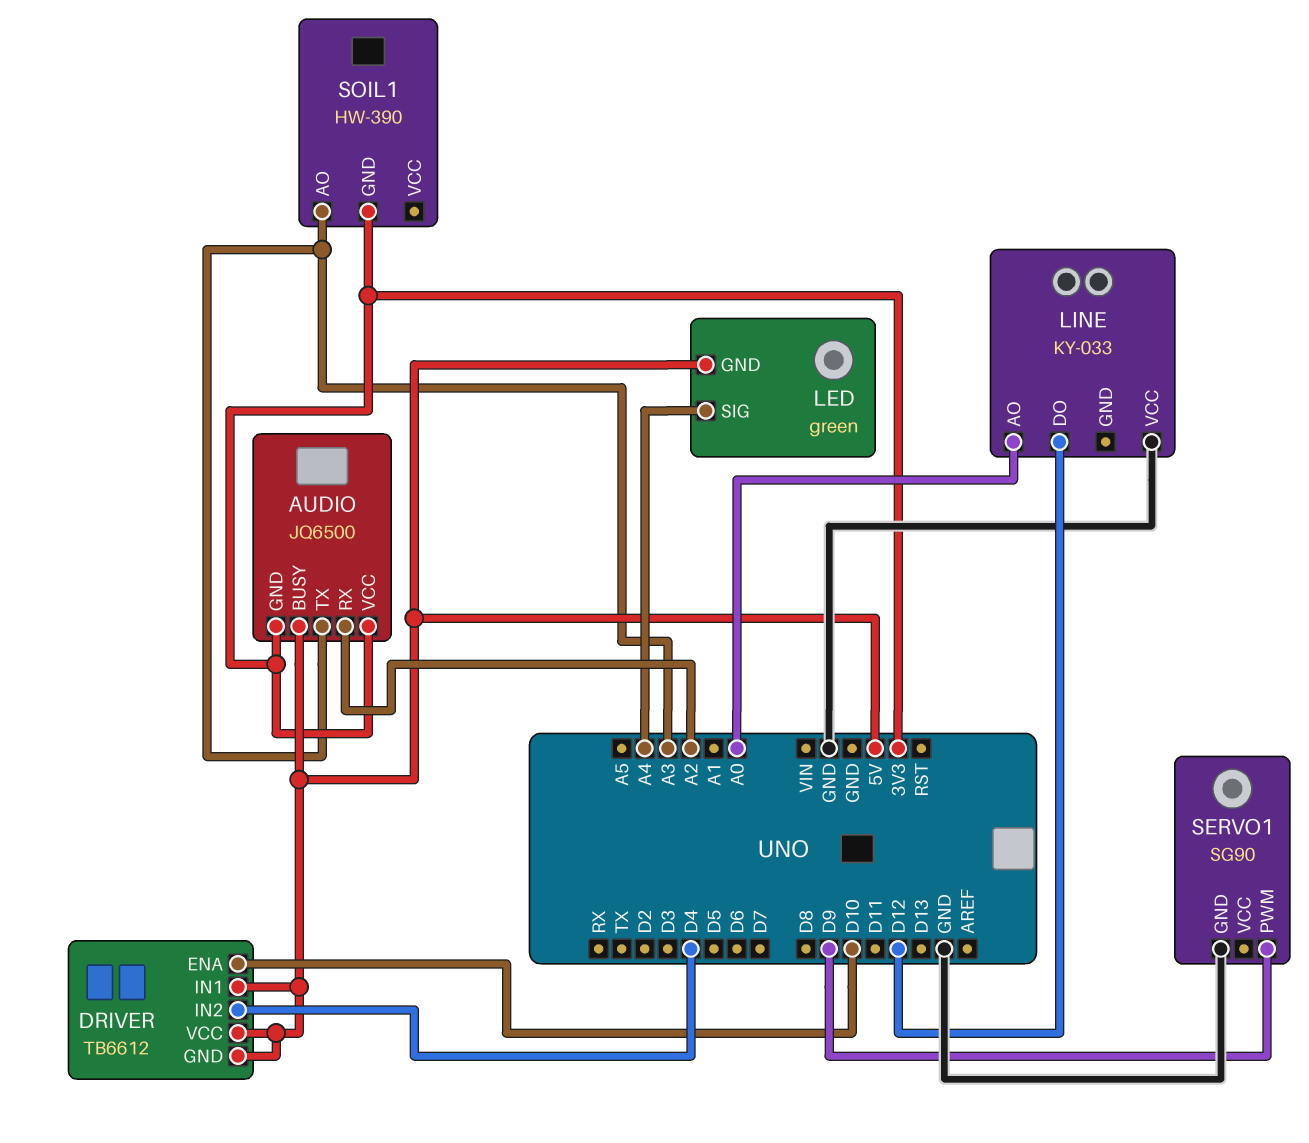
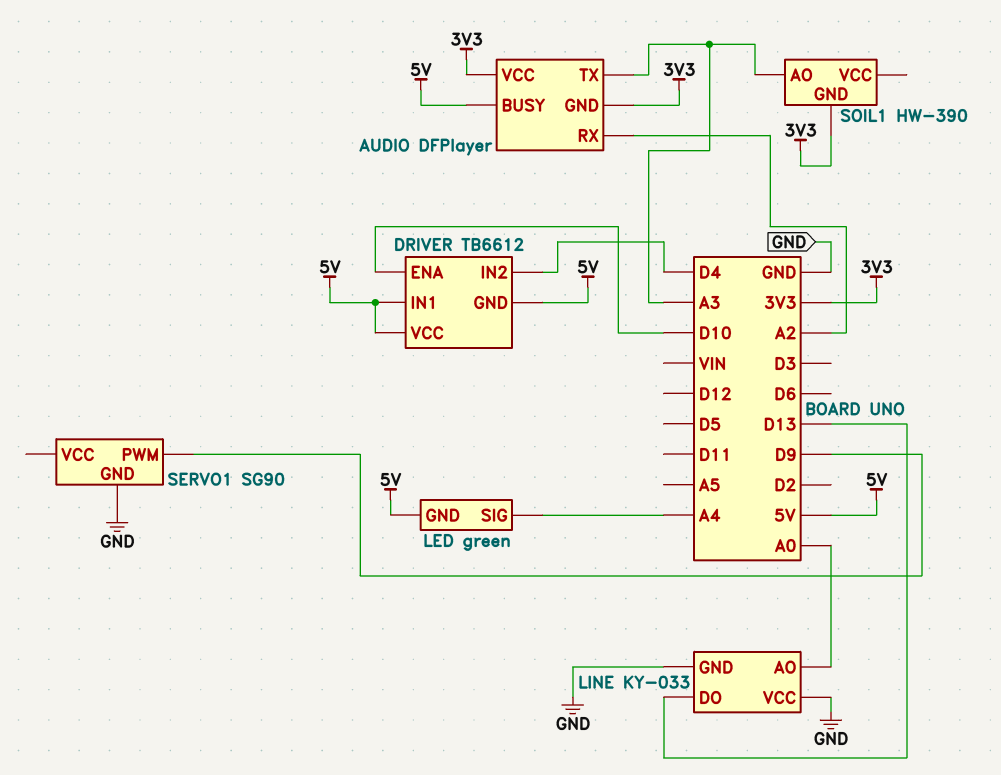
AUDIO: JQ6500 -> DFPlayer
LINE pin DO: D12 -> D13
LINE pin GND: none -> GND

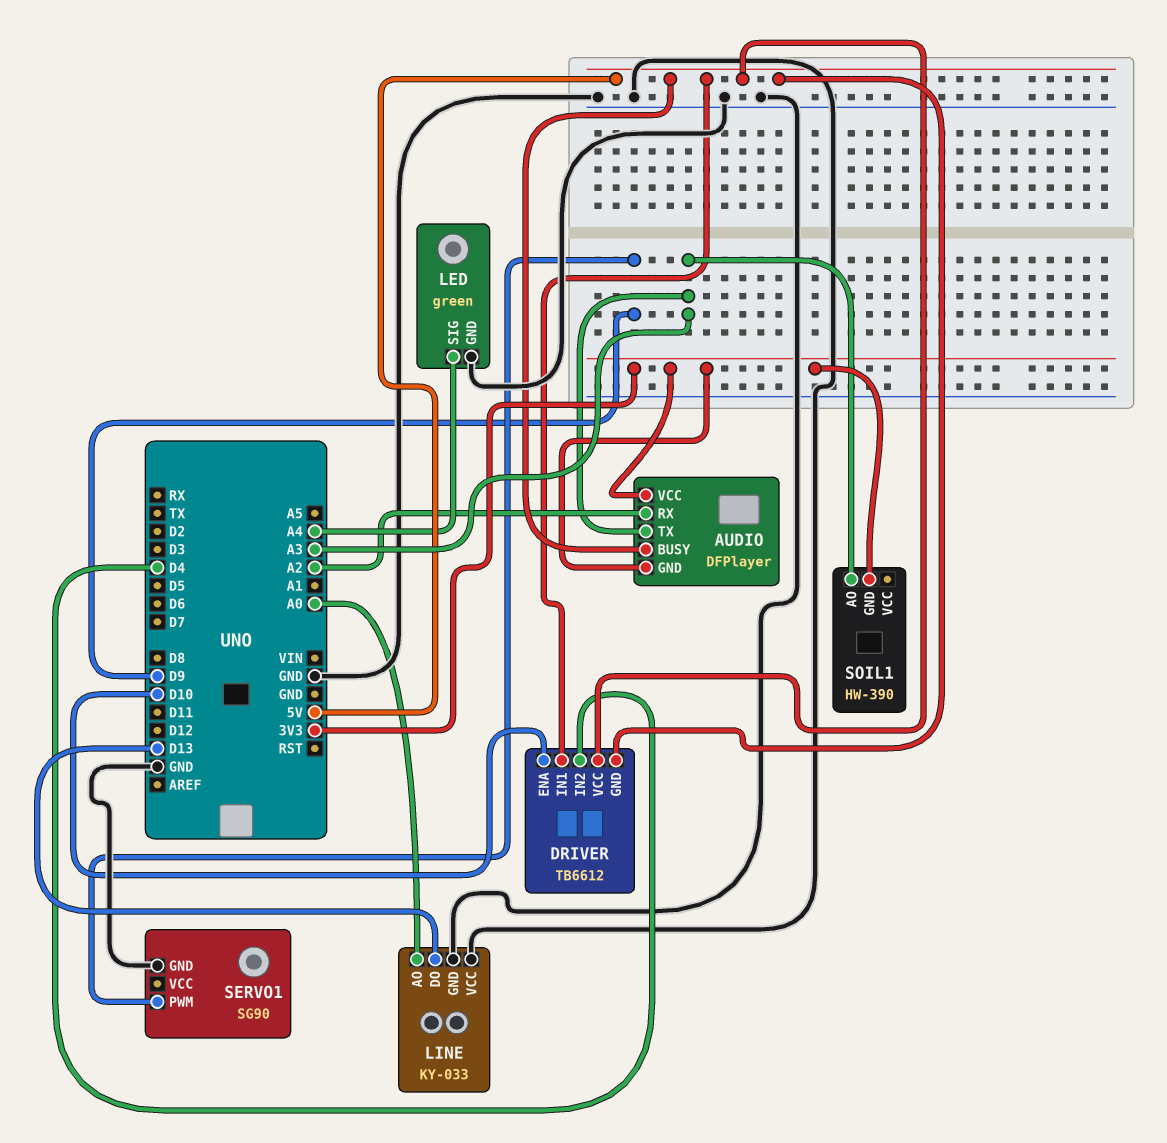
LED pin GND: 5V -> GND

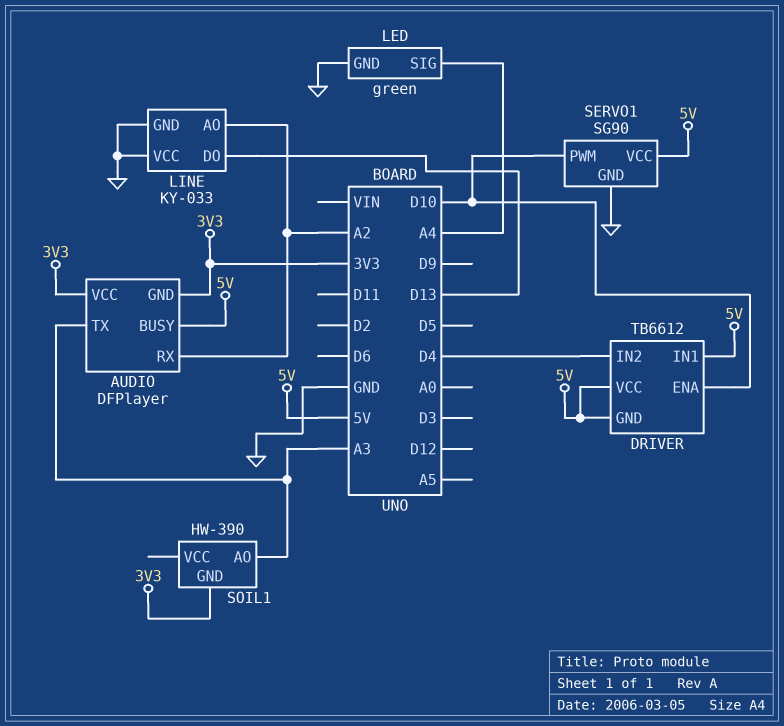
LINE pin AO: A0 -> A2
SERVO1 pin PWM: D9 -> D10
SERVO1 pin VCC: none -> 5V

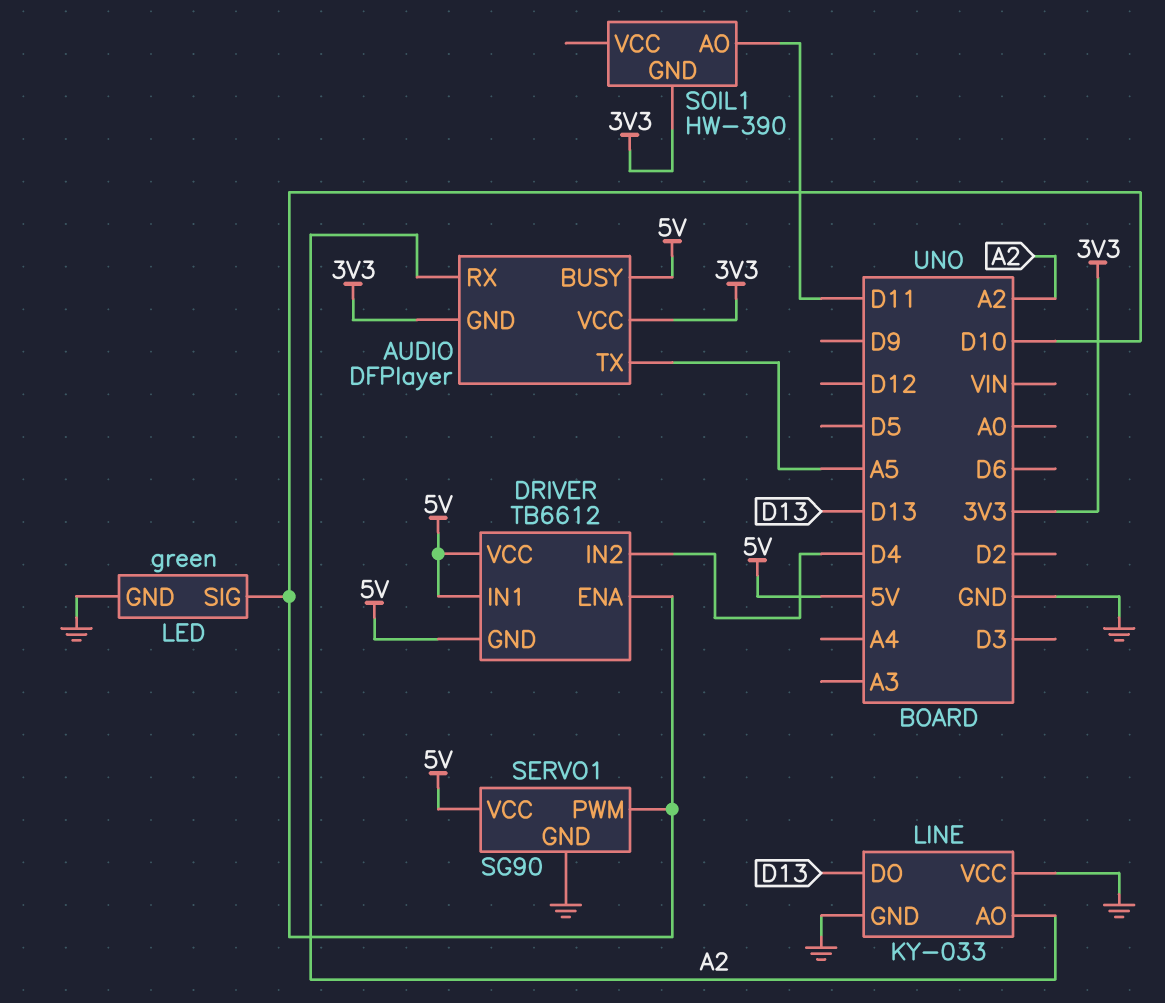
AUDIO pin TX: A3 -> A5
LED pin SIG: A4 -> D10
SOIL1 pin AO: A3 -> D11

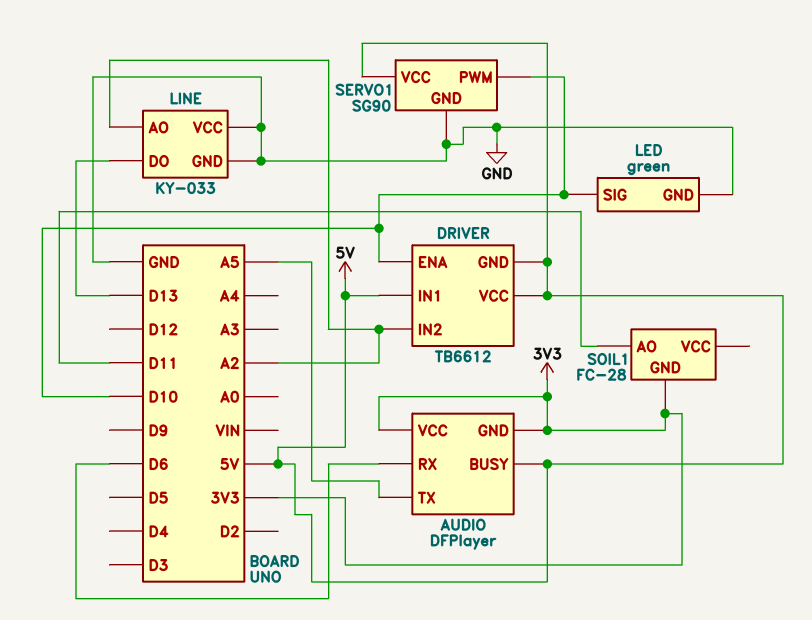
AUDIO pin RX: A2 -> D6
DRIVER pin IN2: D4 -> A2
SOIL1: HW-390 -> FC-28

